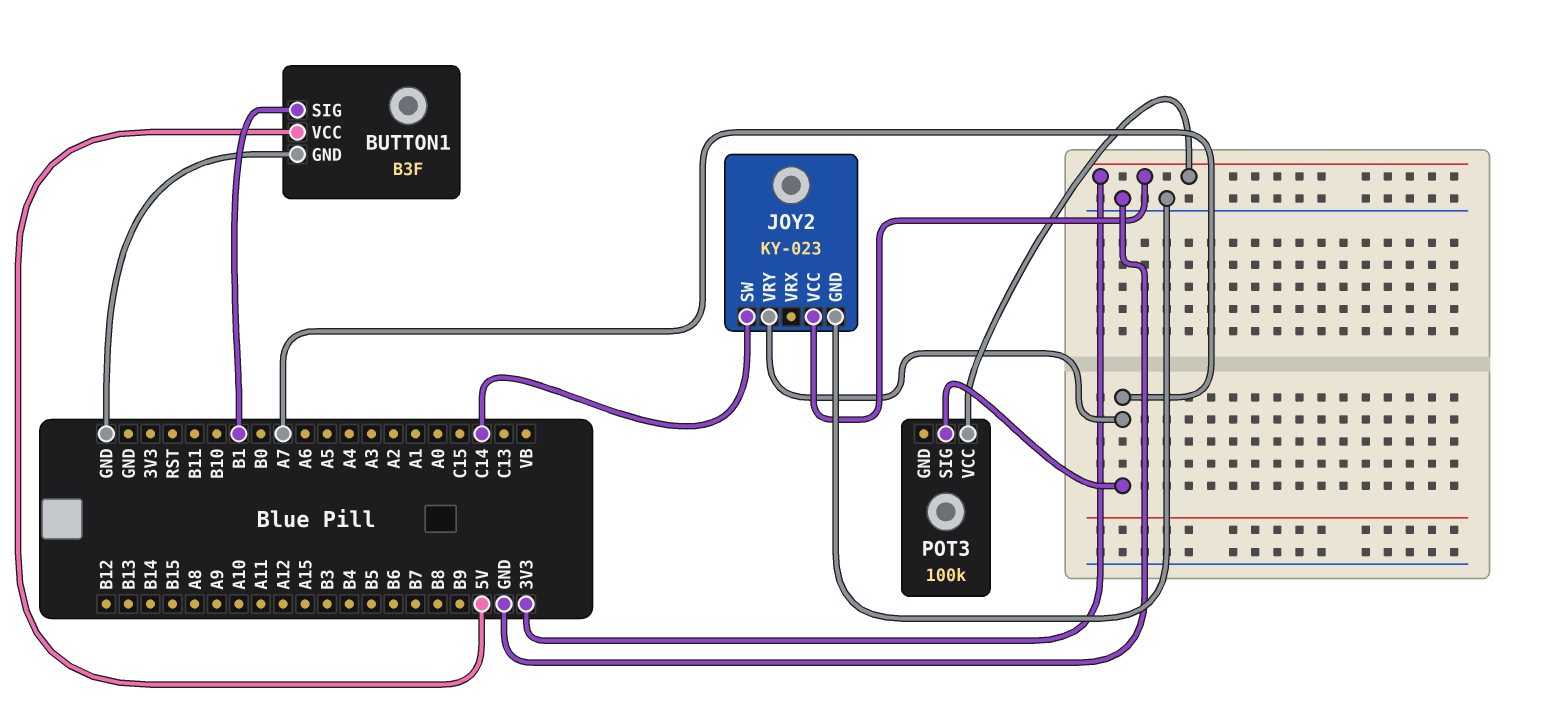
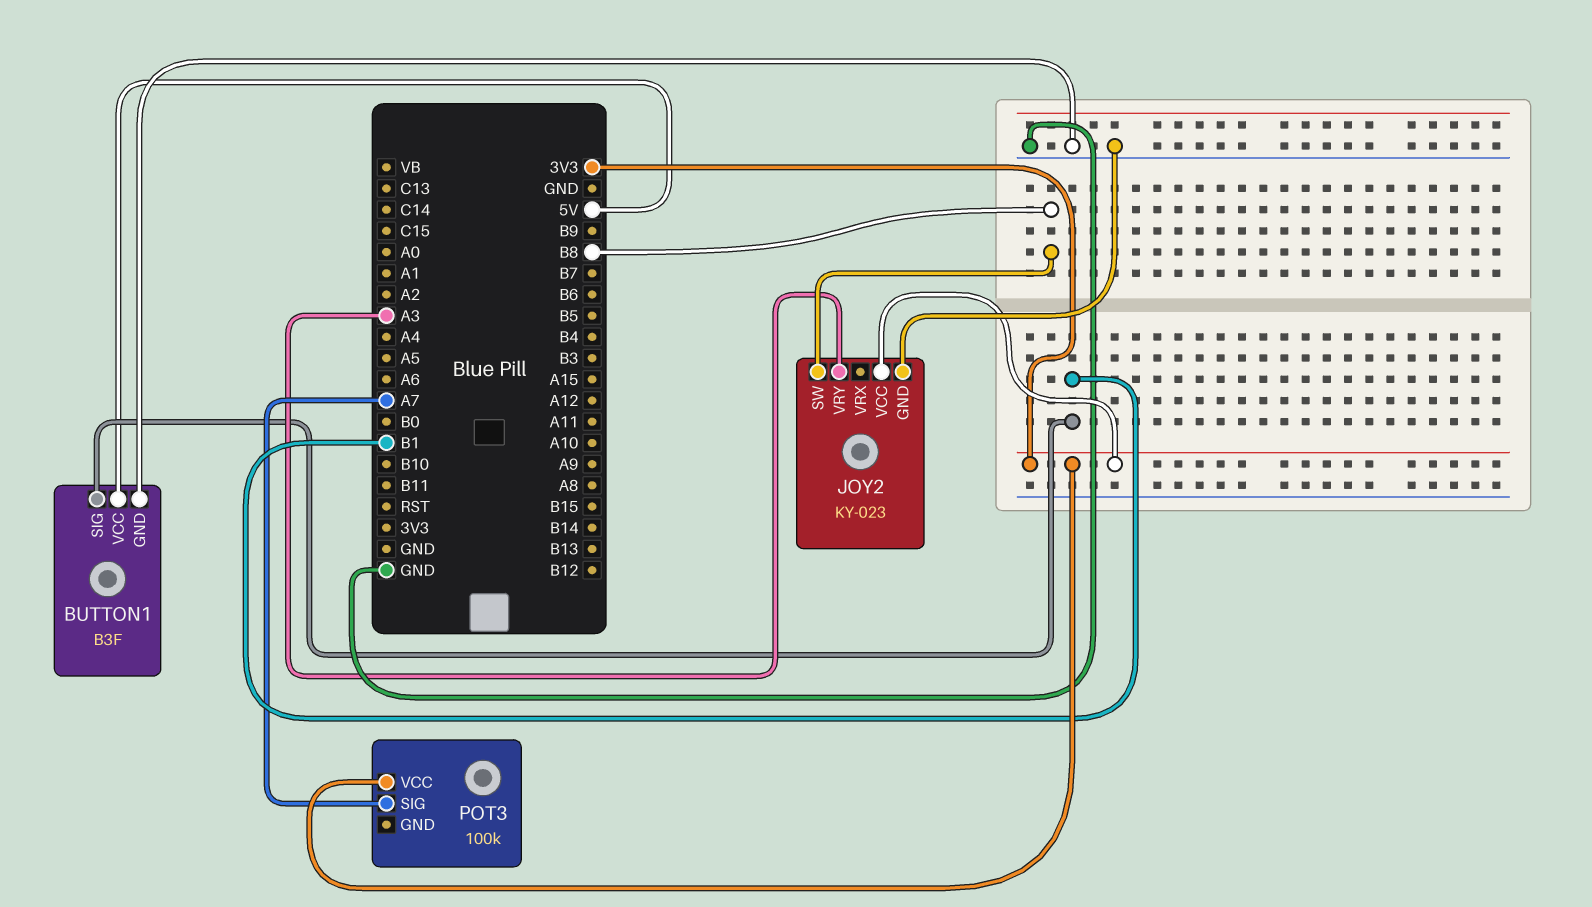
JOY2 pin SW: C14 -> B8
JOY2 pin VRY: A7 -> A3

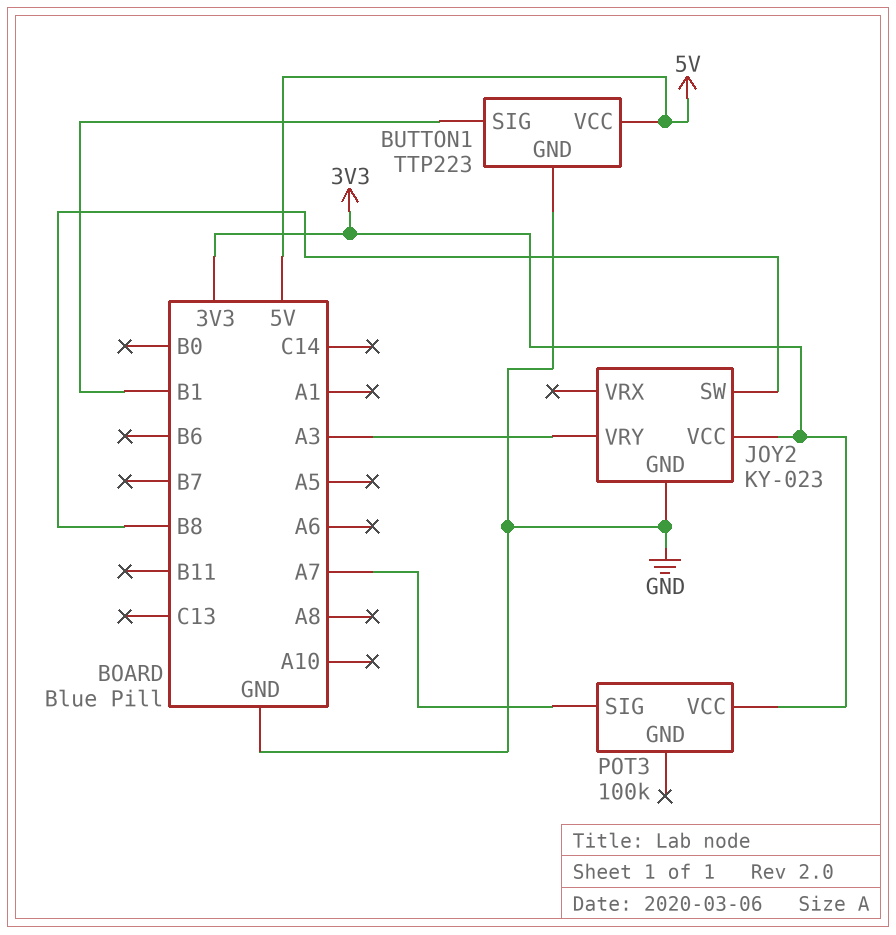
BUTTON1: B3F -> TTP223

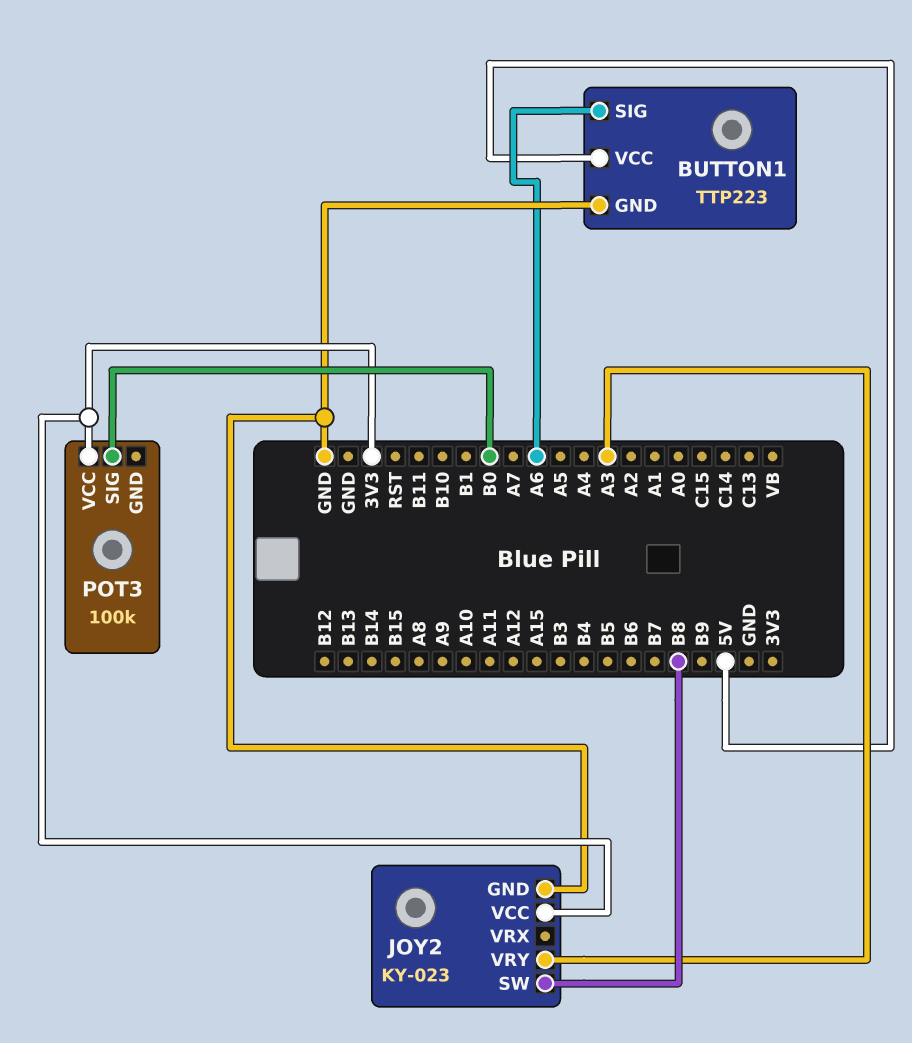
BUTTON1 pin SIG: B1 -> A6
POT3 pin SIG: A7 -> B0

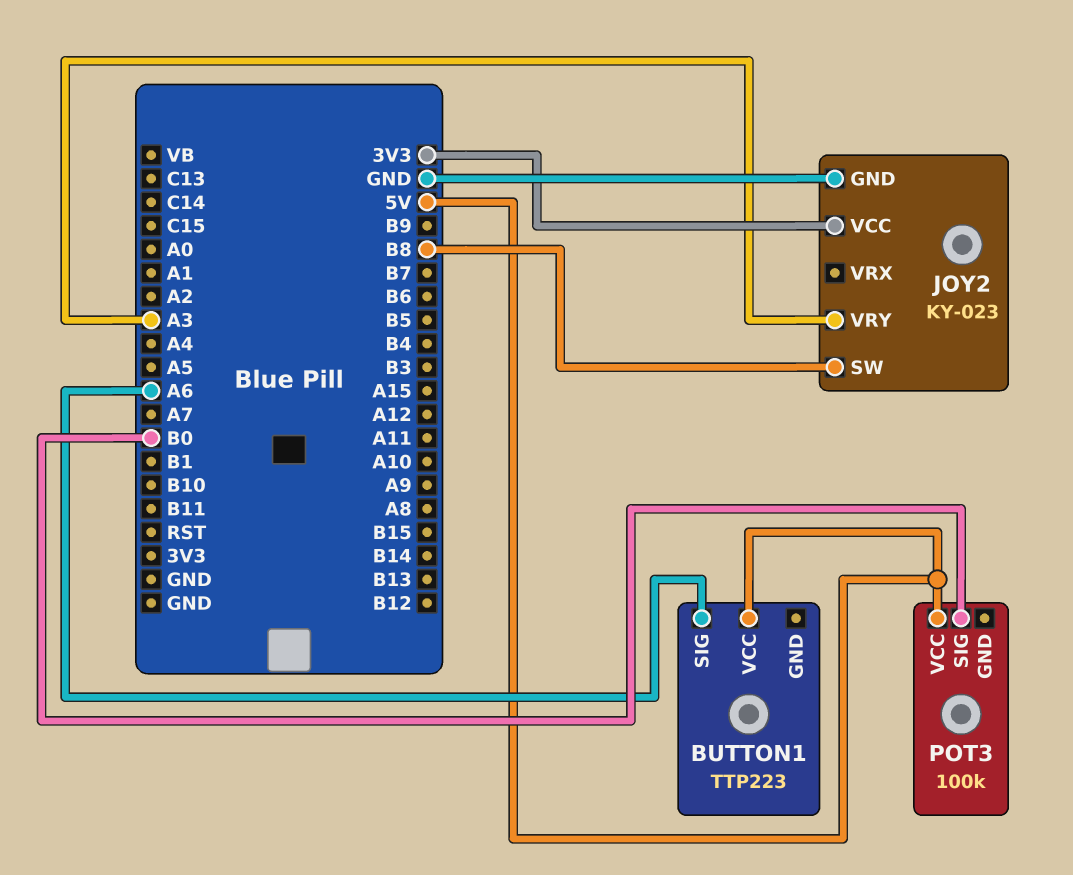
BUTTON1 pin GND: GND -> none
POT3 pin VCC: 3V3 -> 5V

